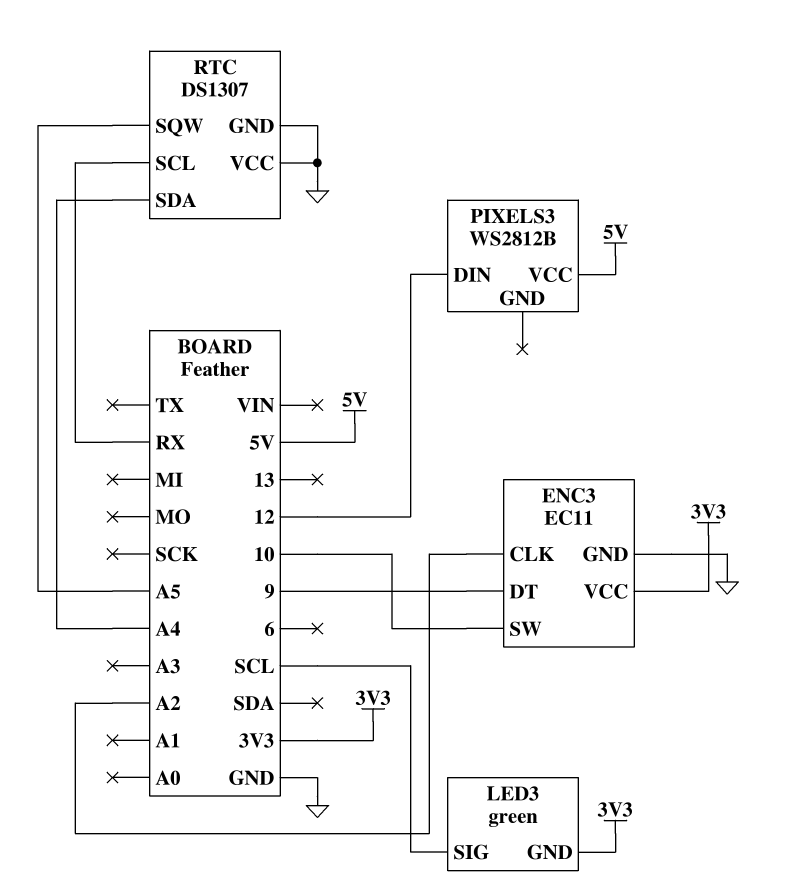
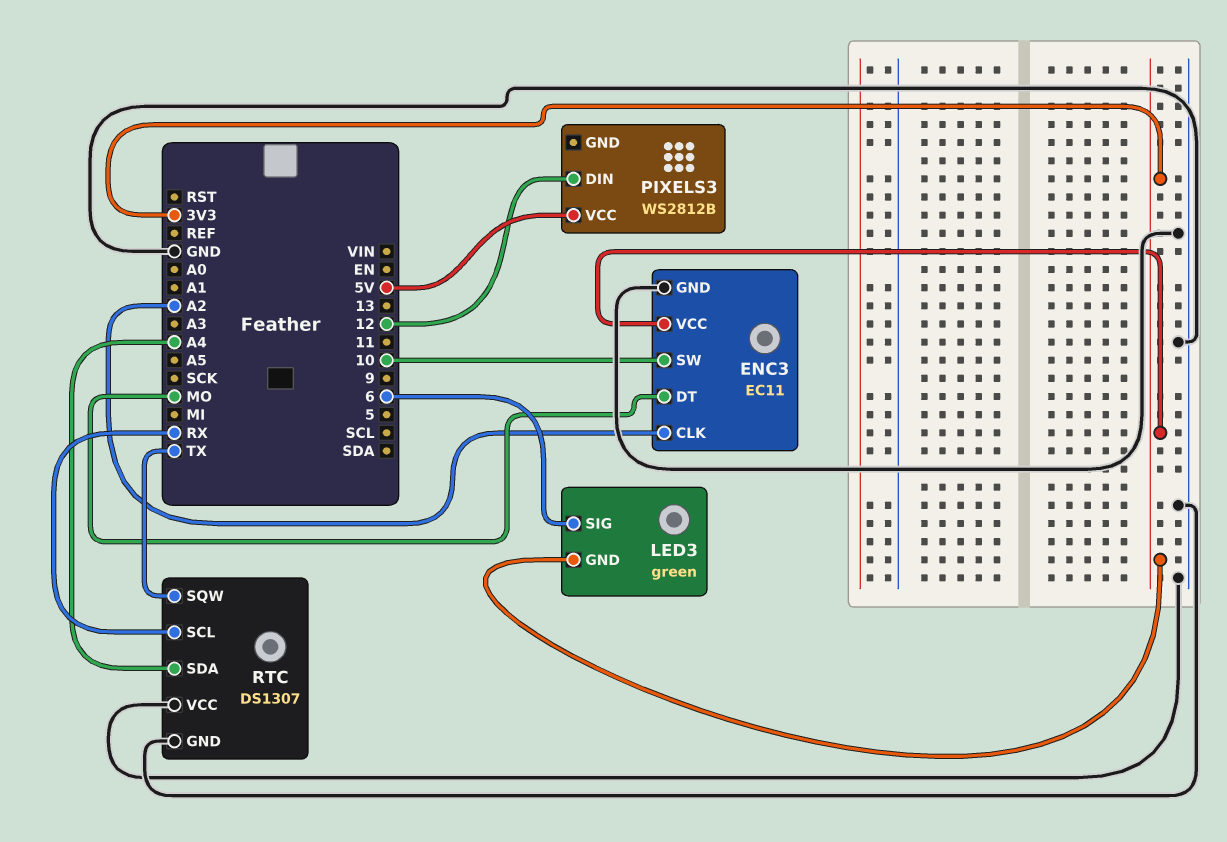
ENC3 pin DT: 9 -> MO
LED3 pin SIG: SCL -> 6
RTC pin SQW: A5 -> TX

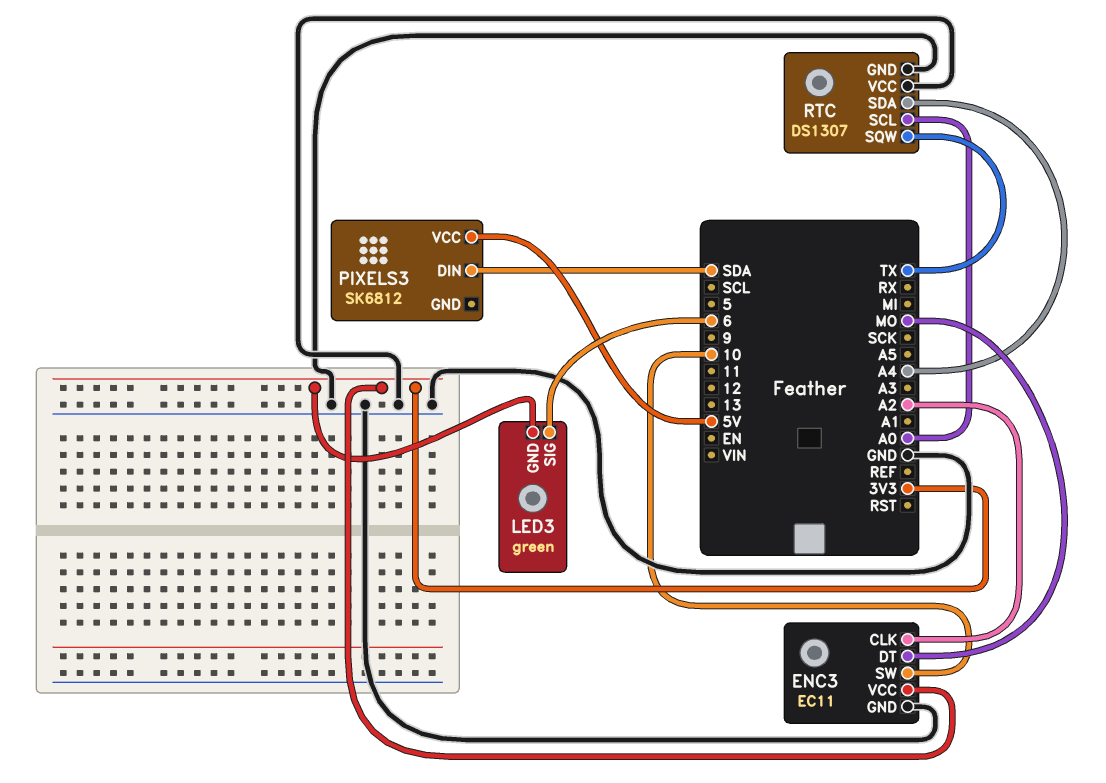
PIXELS3: WS2812B -> SK6812
PIXELS3 pin DIN: 12 -> SDA
RTC pin SCL: RX -> A0

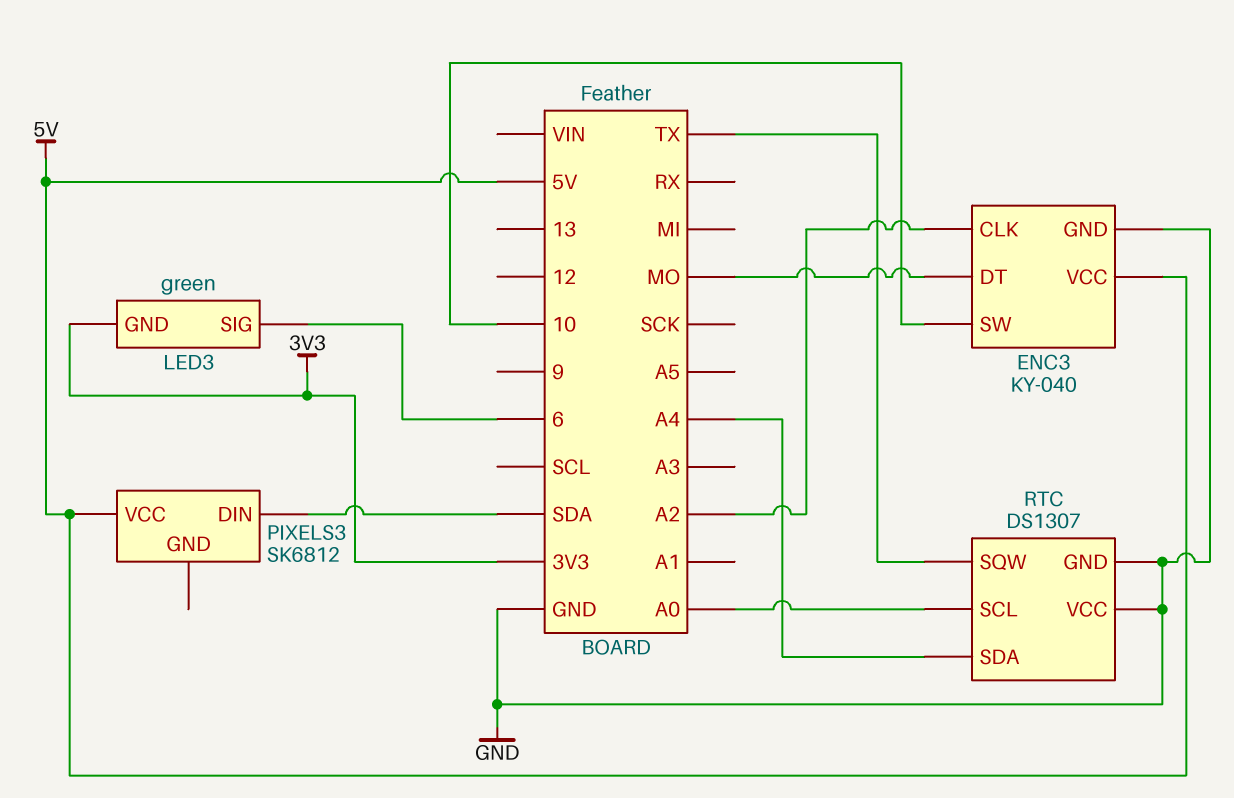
ENC3: EC11 -> KY-040
ENC3 pin VCC: 3V3 -> 5V

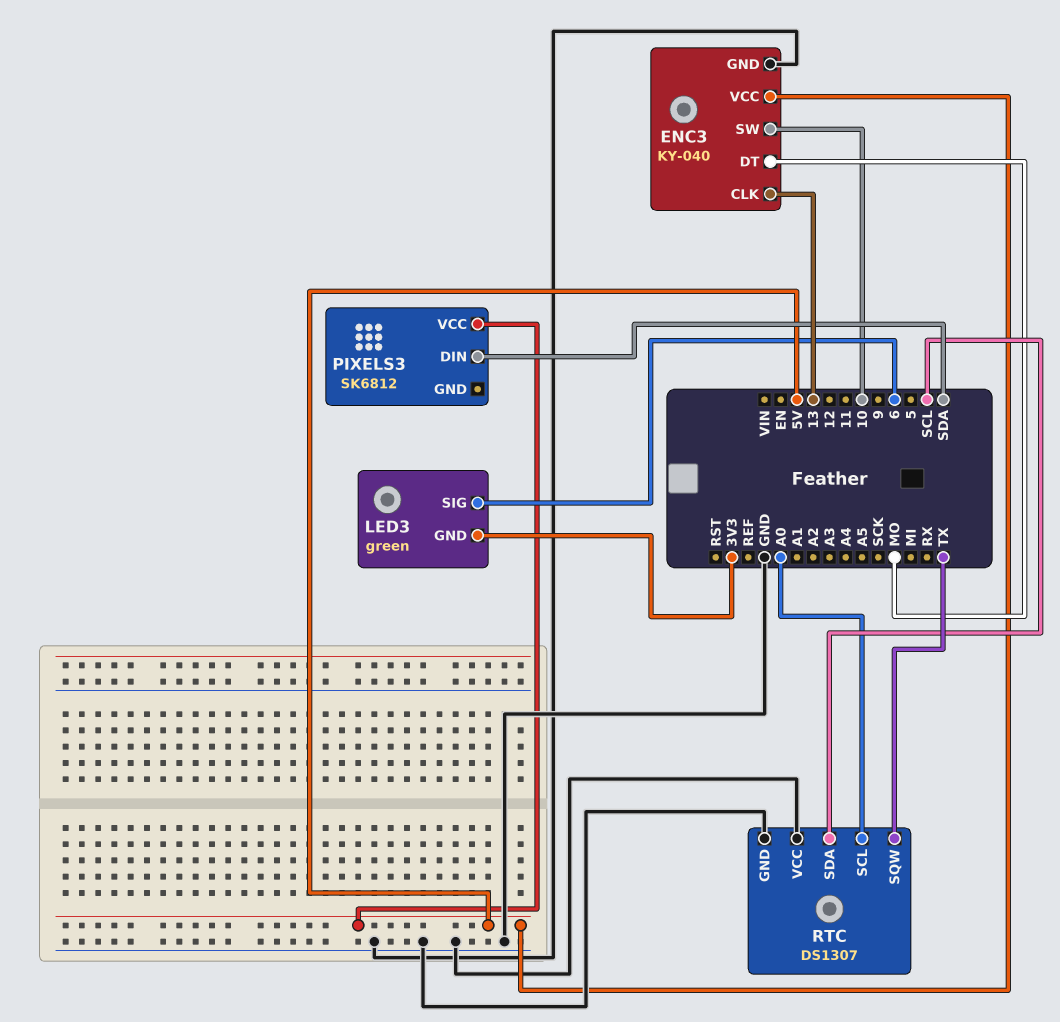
ENC3 pin CLK: A2 -> 13
RTC pin SDA: A4 -> SCL

